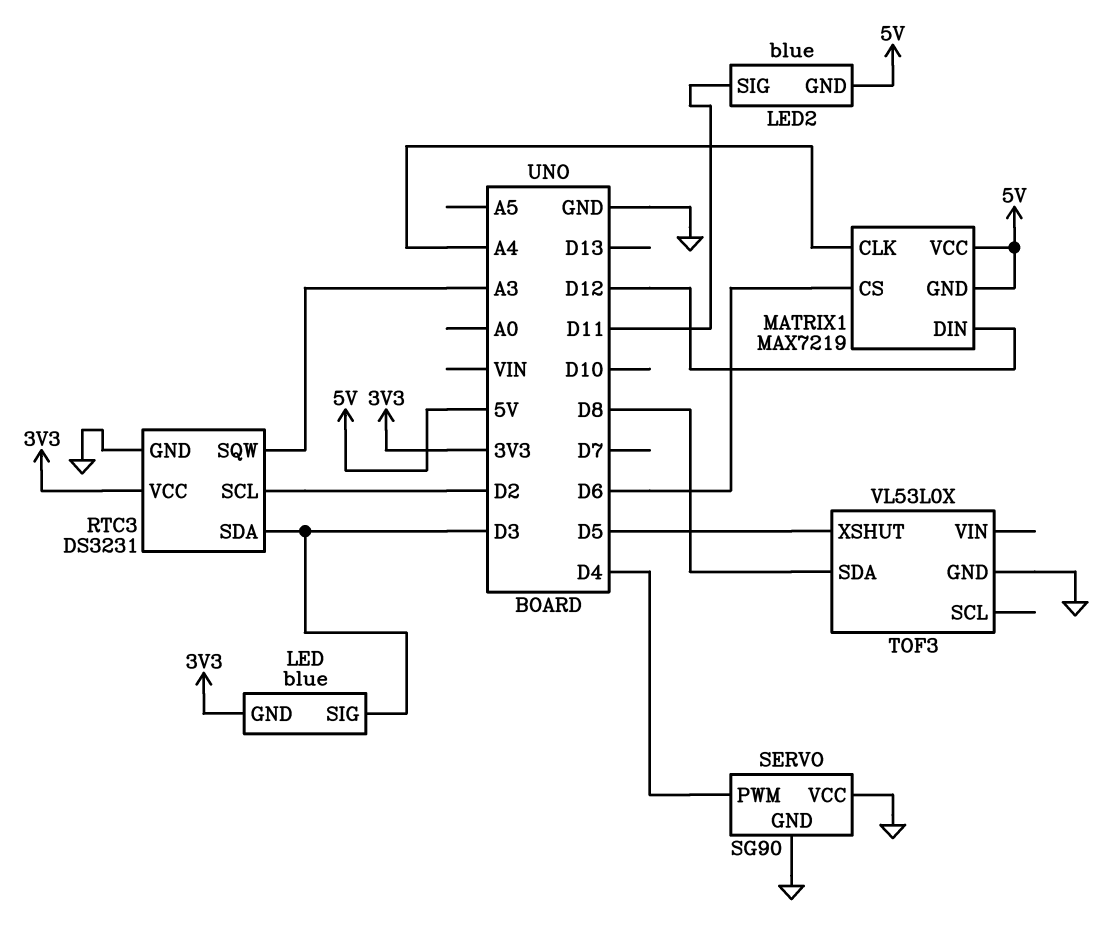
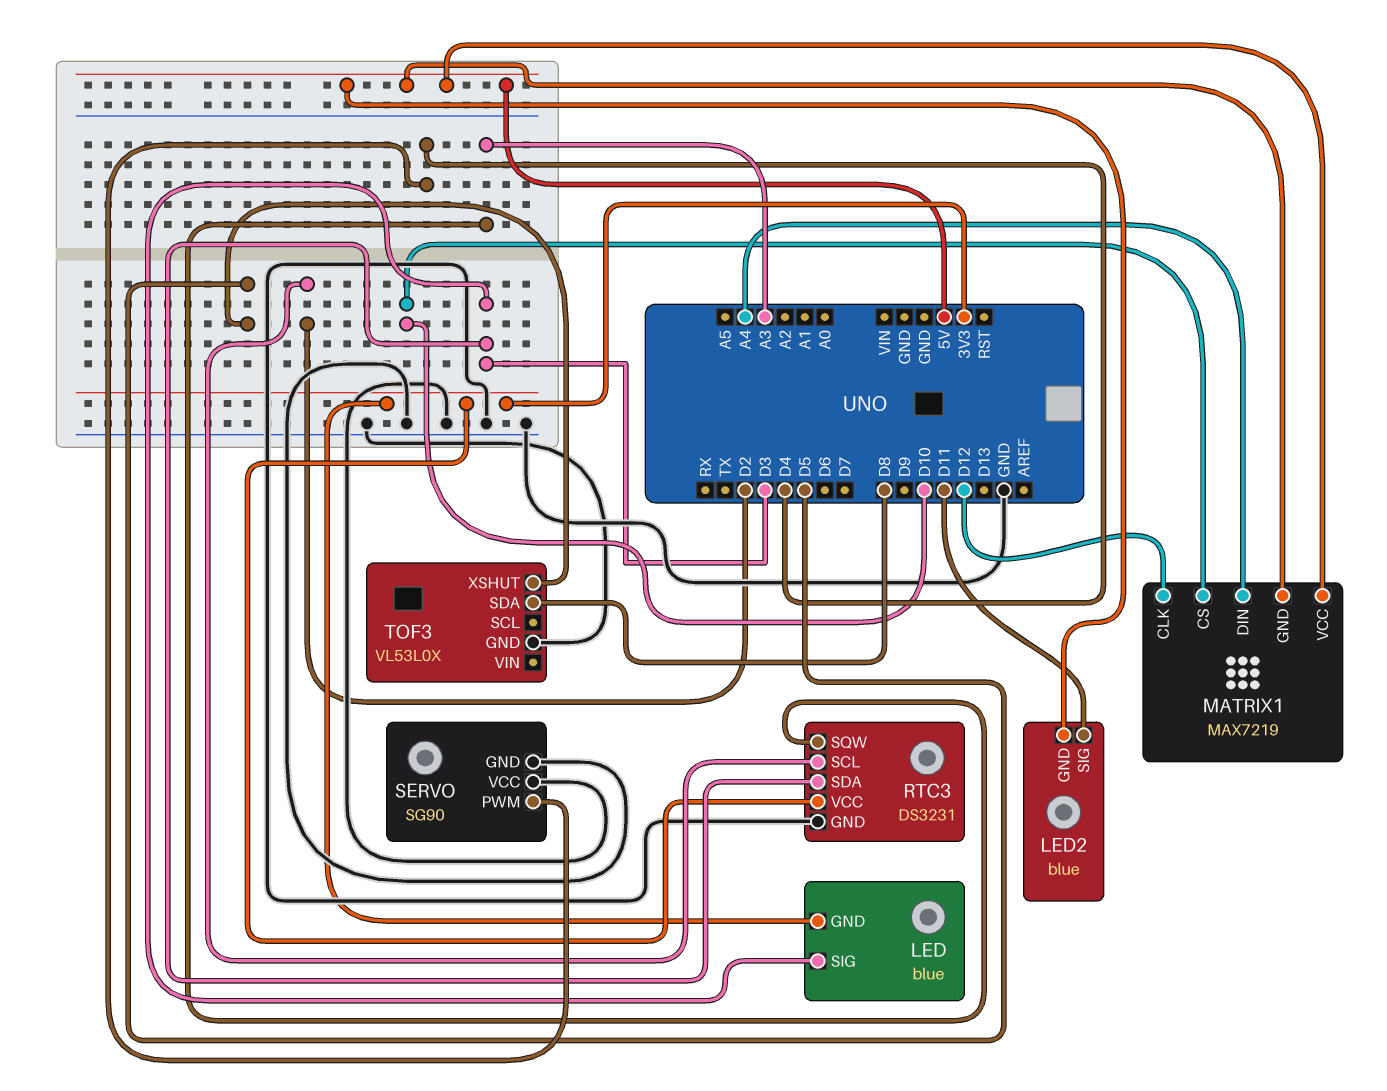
MATRIX1 pin CLK: A4 -> D12
MATRIX1 pin CS: D6 -> D10
MATRIX1 pin DIN: D12 -> A4

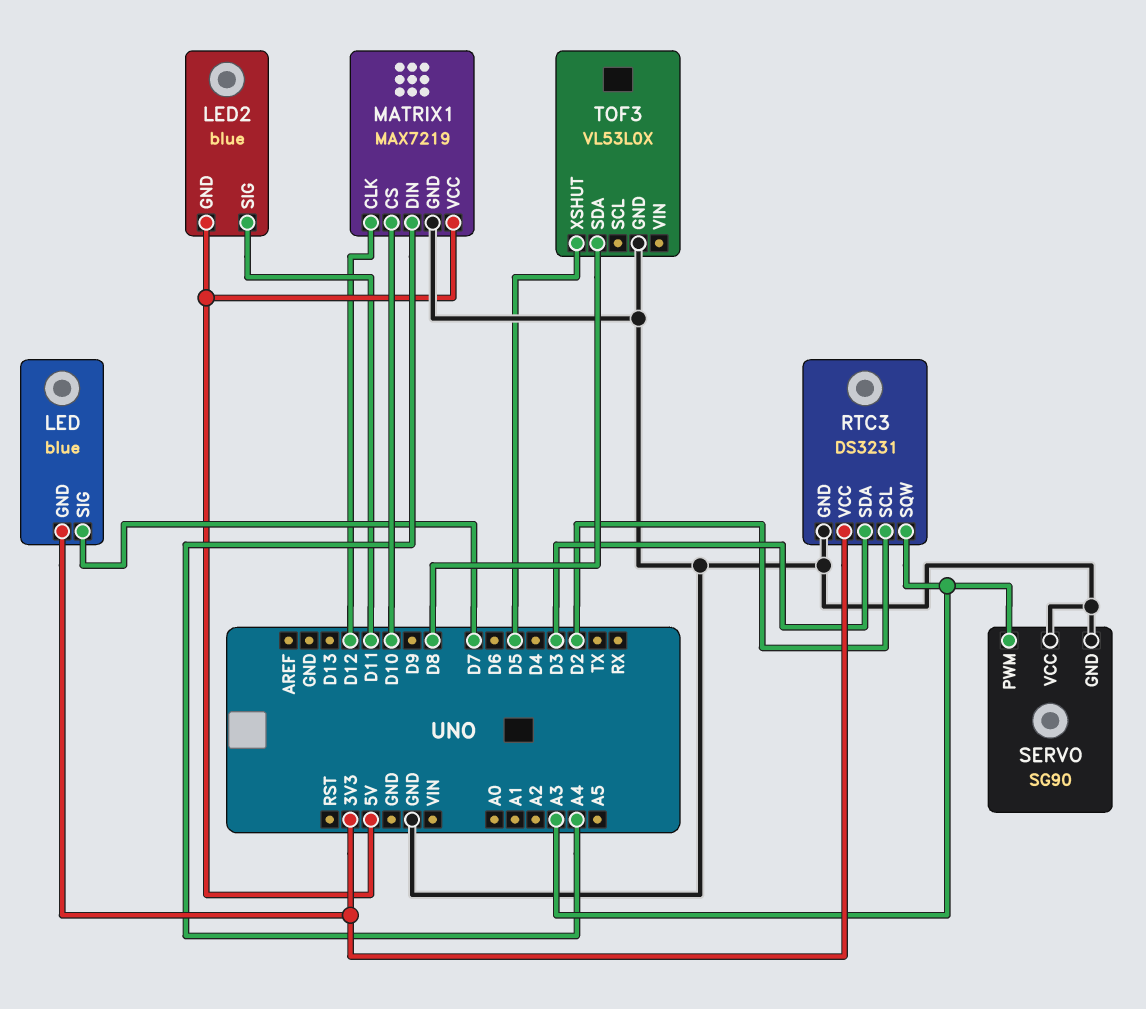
LED pin SIG: D3 -> D7
MATRIX1 pin GND: 5V -> GND
SERVO pin PWM: D4 -> A3

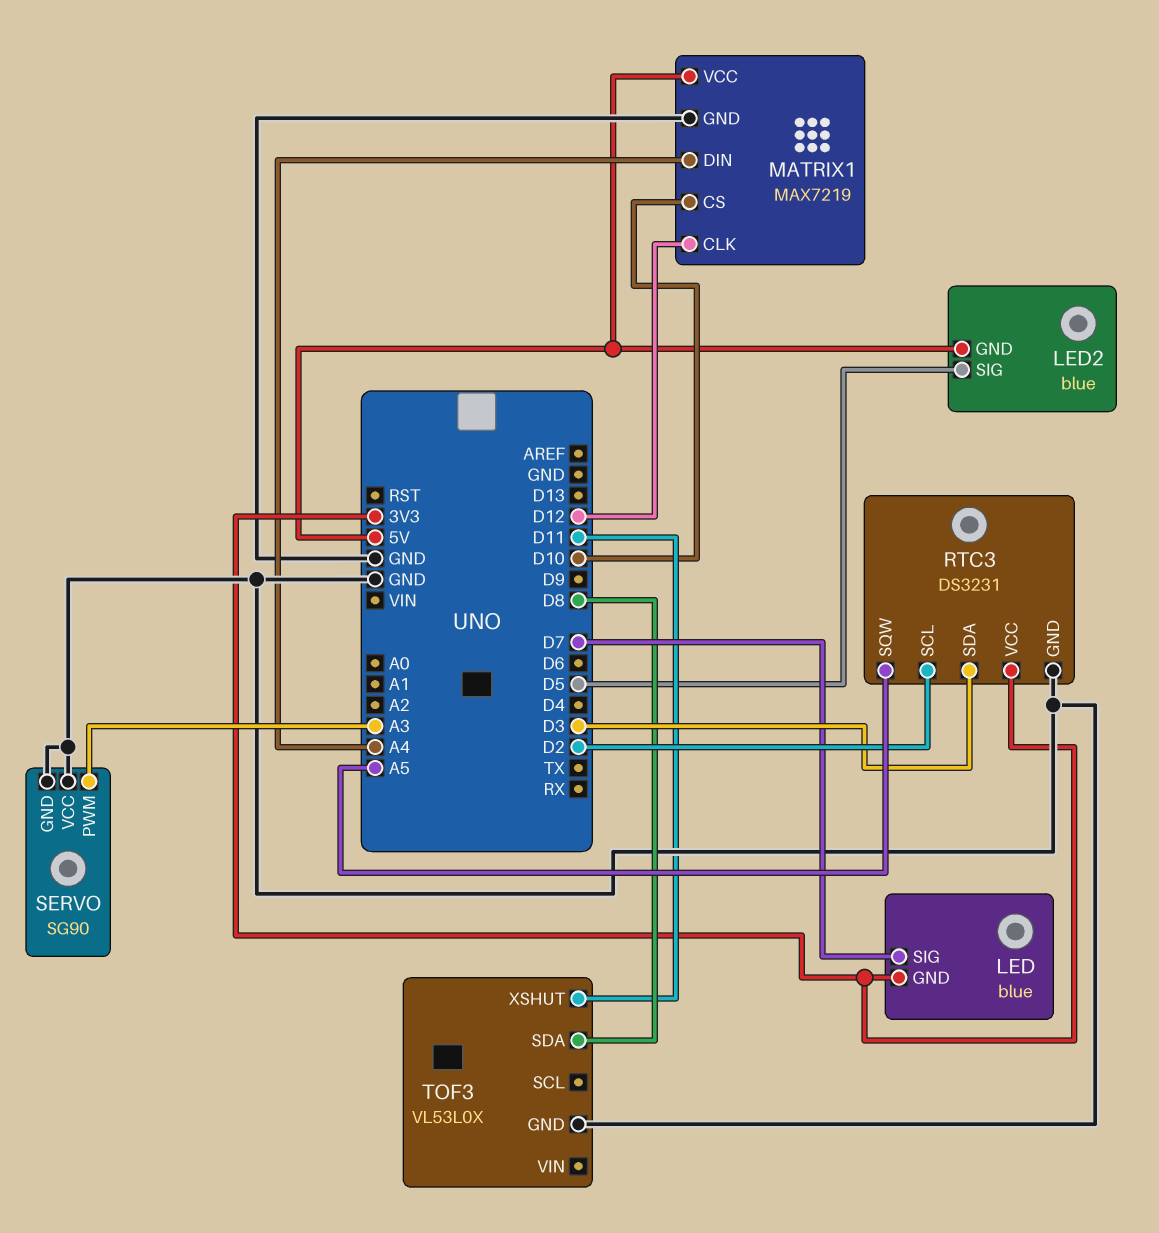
LED2 pin SIG: D11 -> D5
RTC3 pin SQW: A3 -> A5
TOF3 pin XSHUT: D5 -> D11

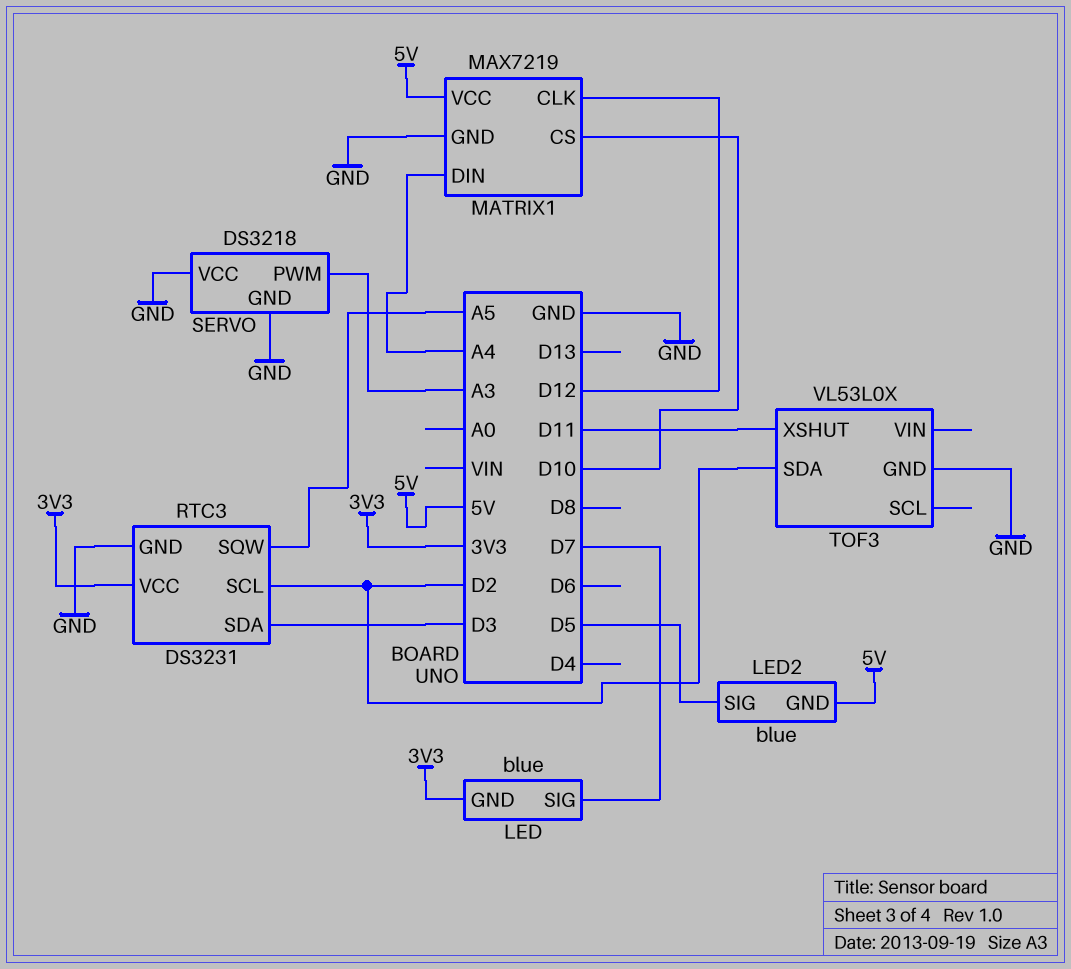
SERVO: SG90 -> DS3218
TOF3 pin SDA: D8 -> D2

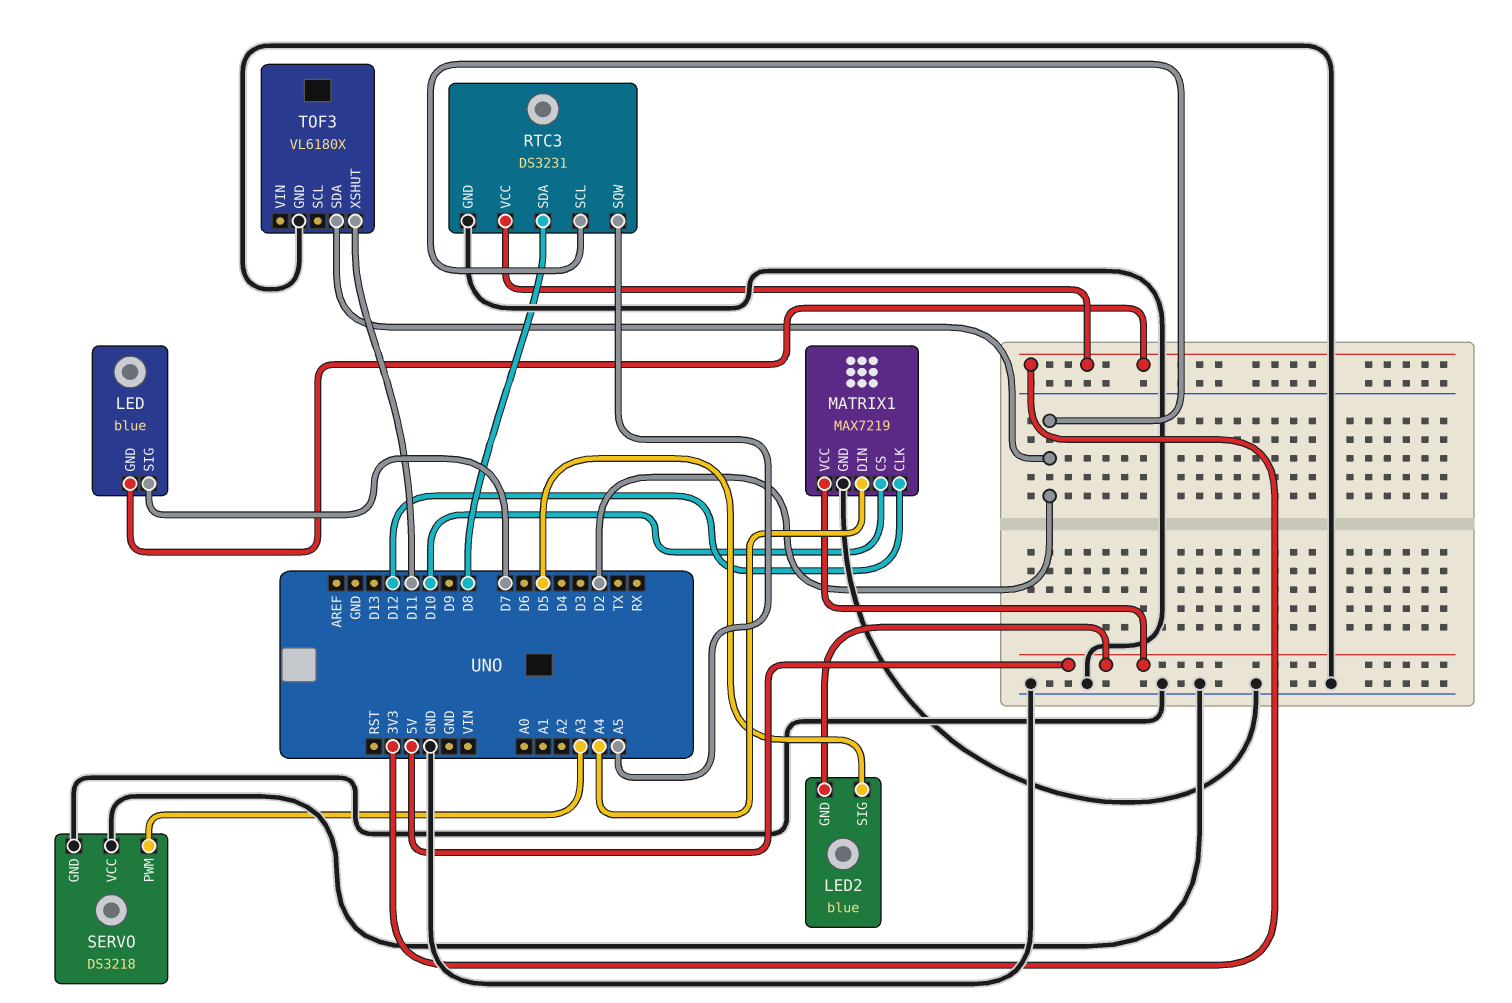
RTC3 pin SDA: D3 -> D8
TOF3: VL53L0X -> VL6180X

